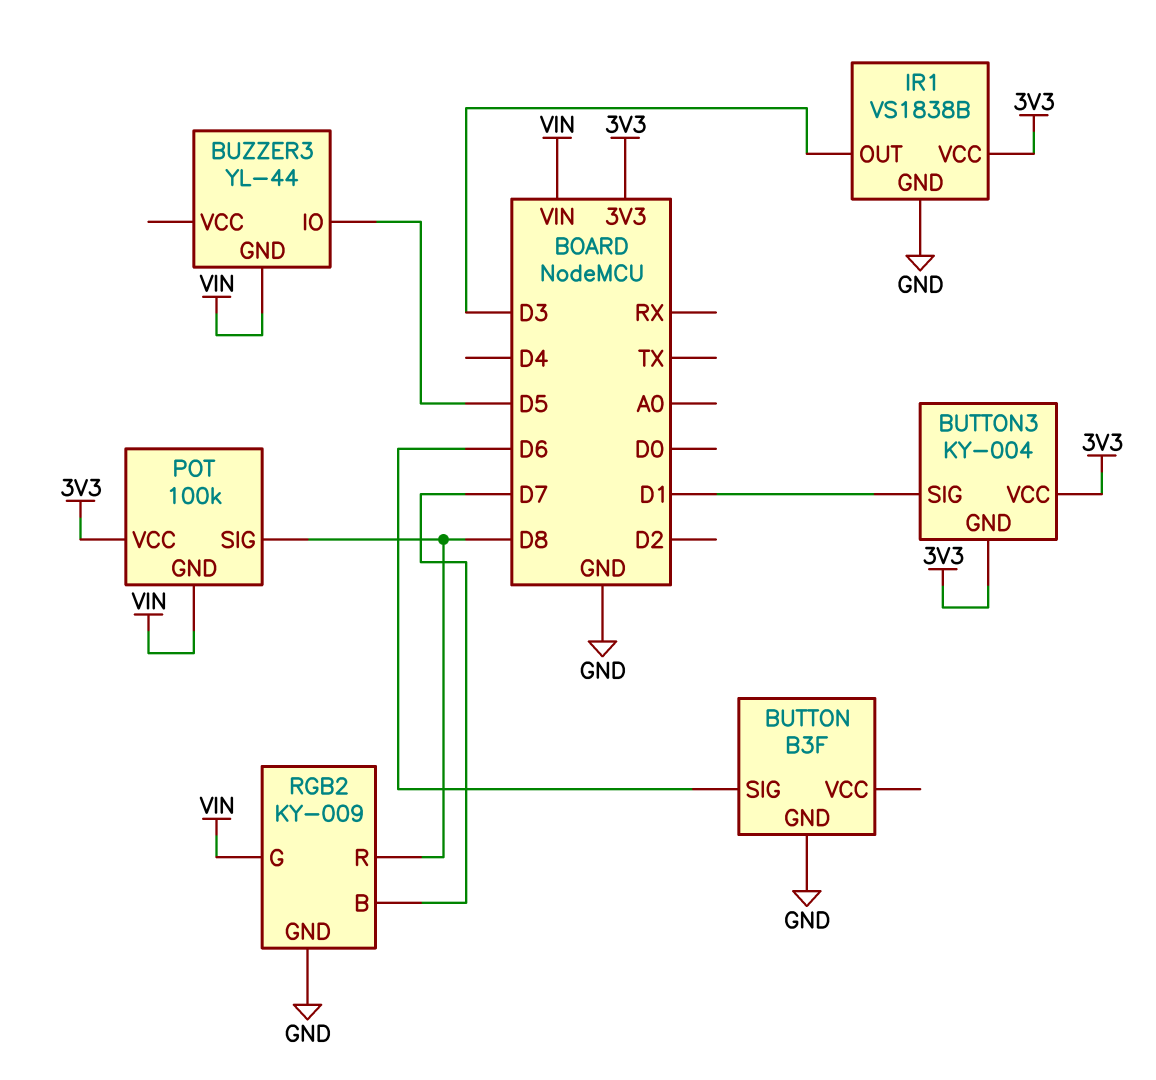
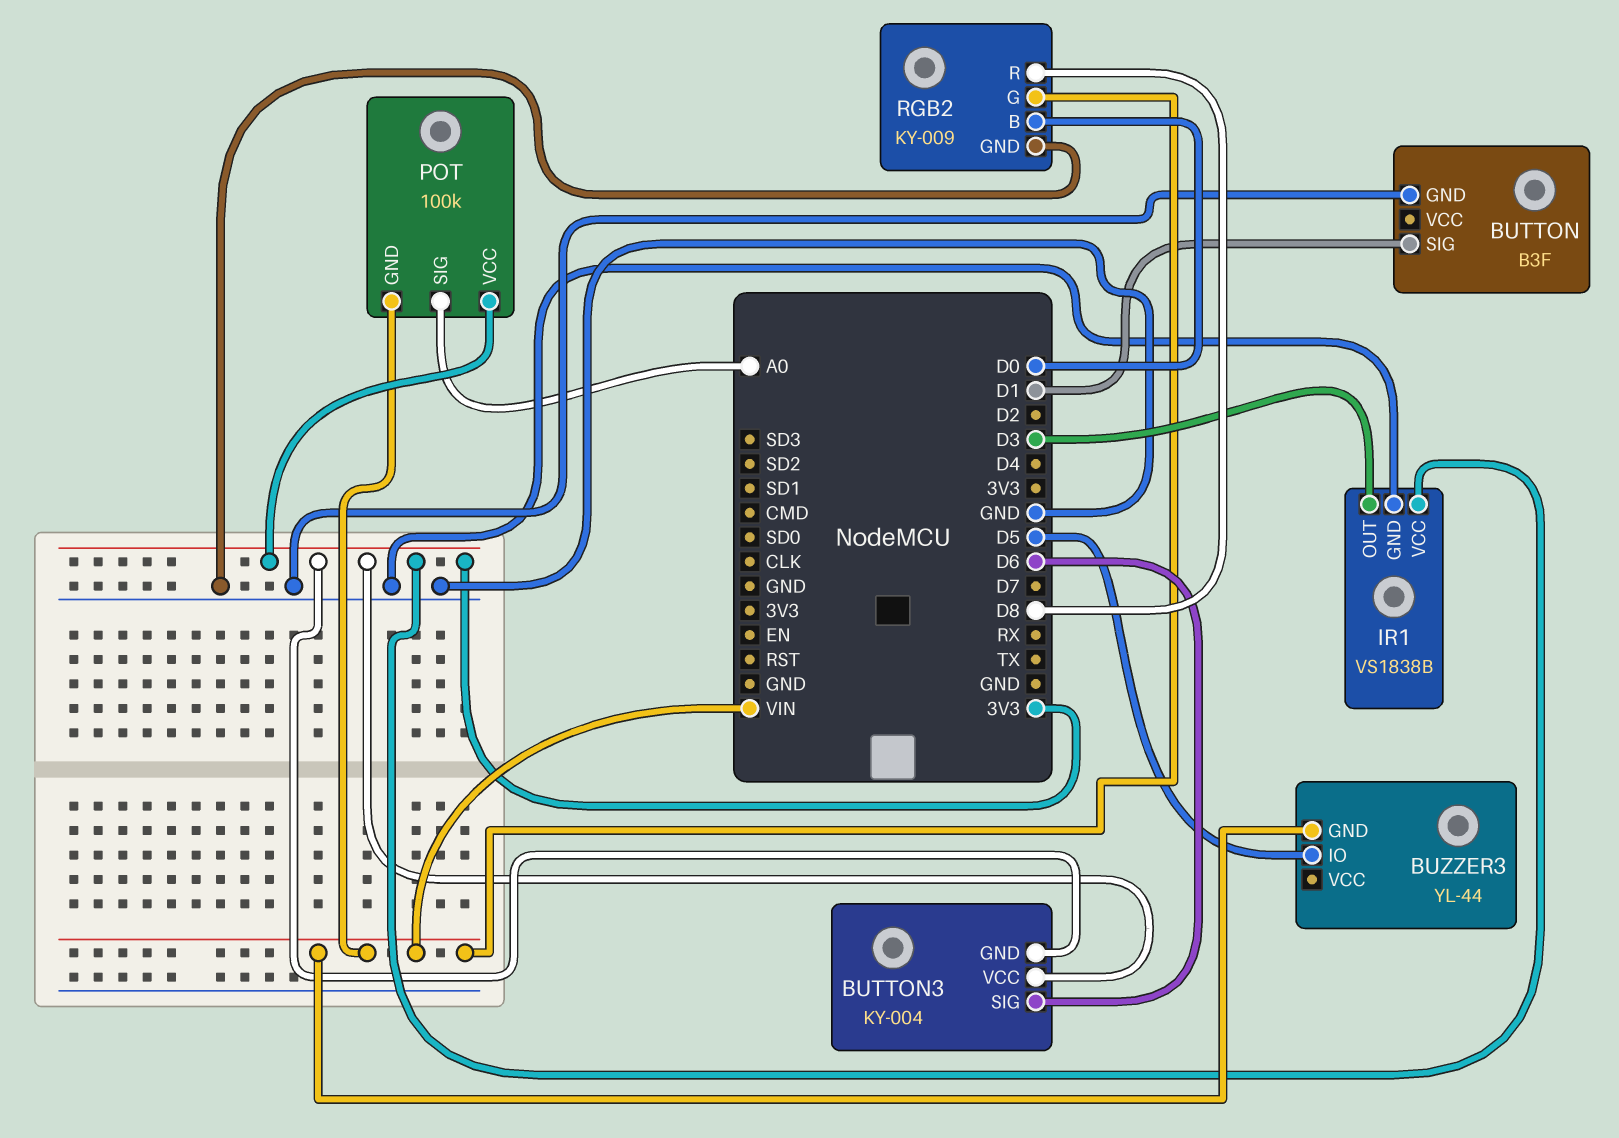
BUTTON pin SIG: D6 -> D1
BUTTON3 pin SIG: D1 -> D6
POT pin SIG: D8 -> A0
RGB2 pin B: D7 -> D0

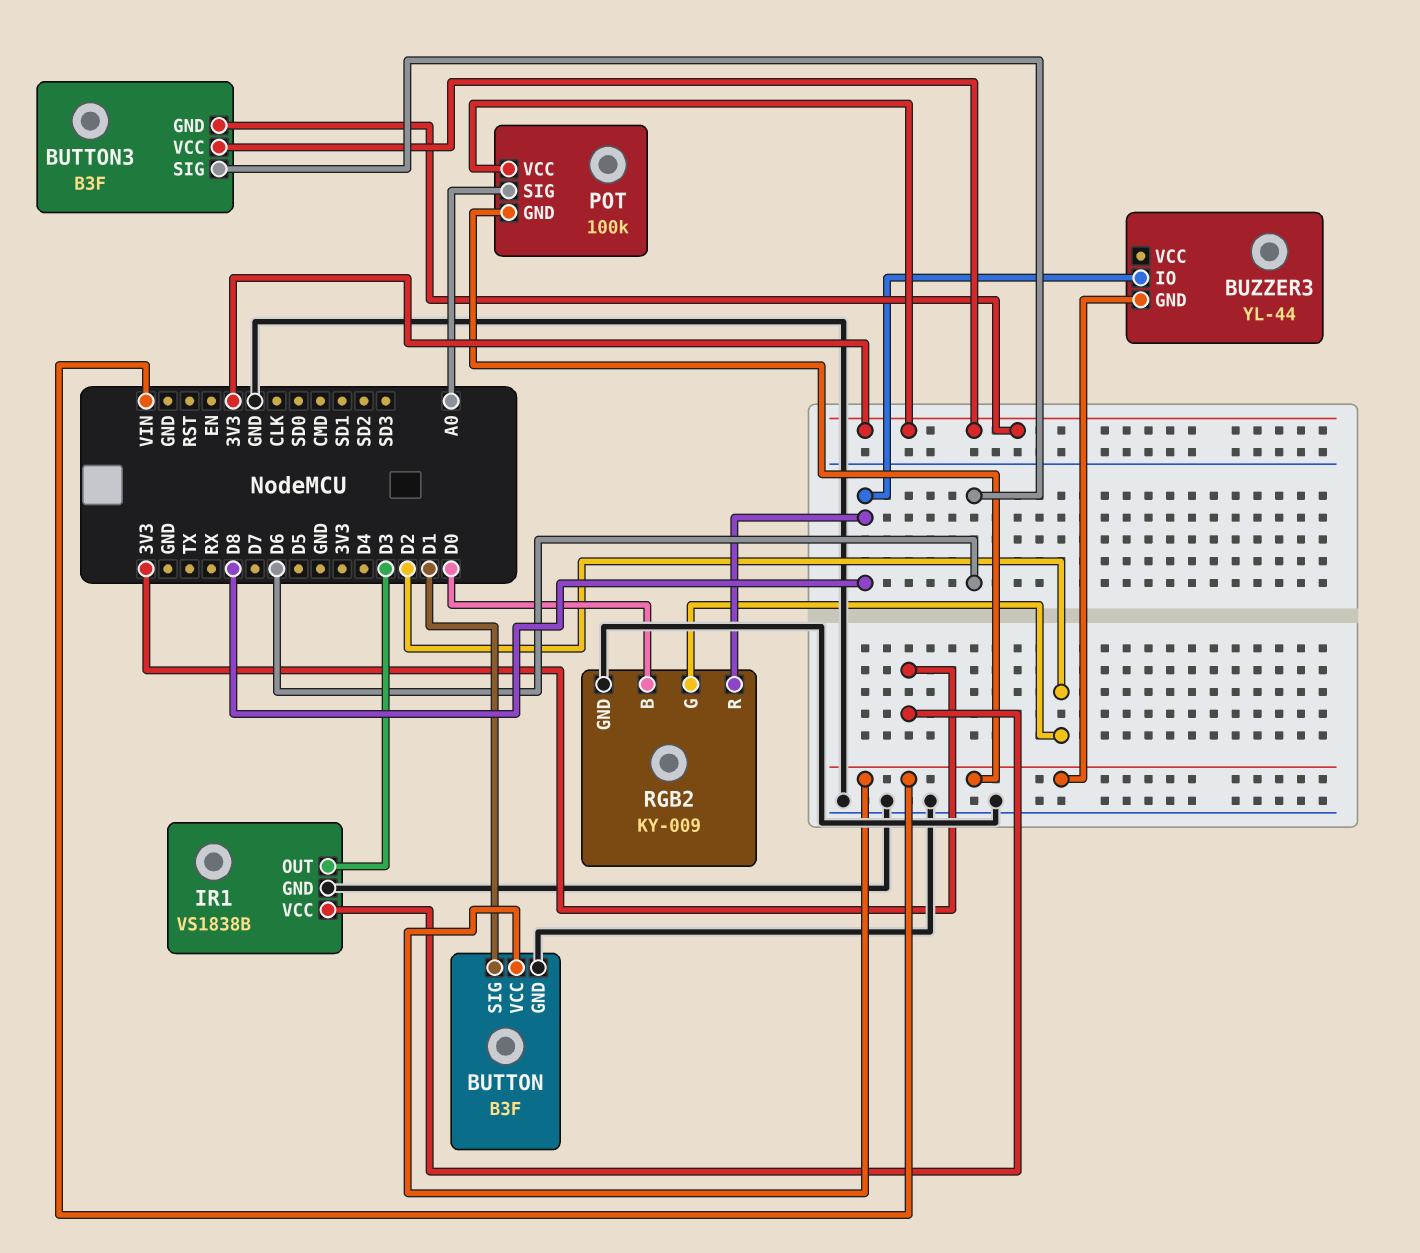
BUTTON pin VCC: none -> VIN
BUTTON3: KY-004 -> B3F
BUZZER3 pin IO: D5 -> D8
RGB2 pin G: VIN -> D2

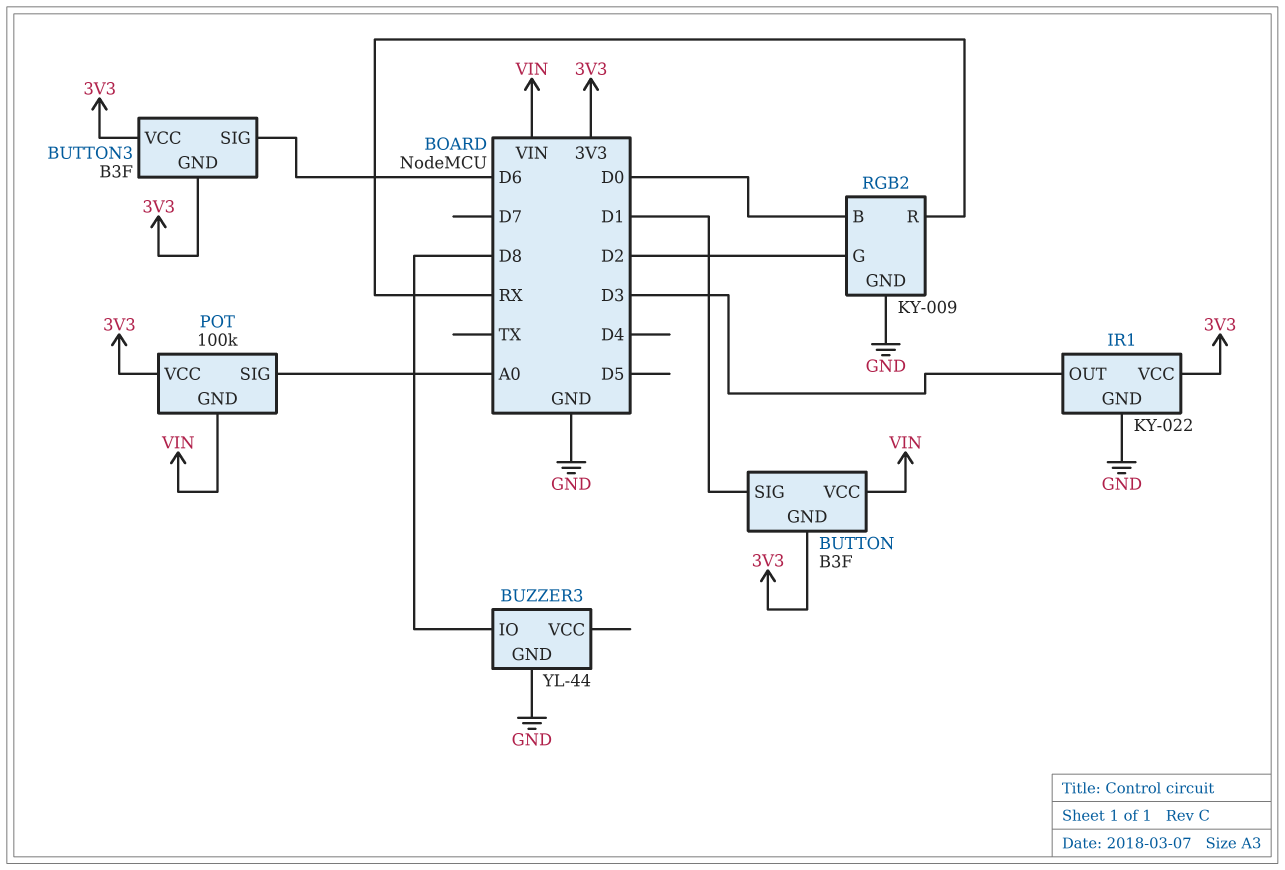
BUTTON pin GND: GND -> 3V3
BUZZER3 pin GND: VIN -> GND
IR1: VS1838B -> KY-022
RGB2 pin R: D8 -> RX

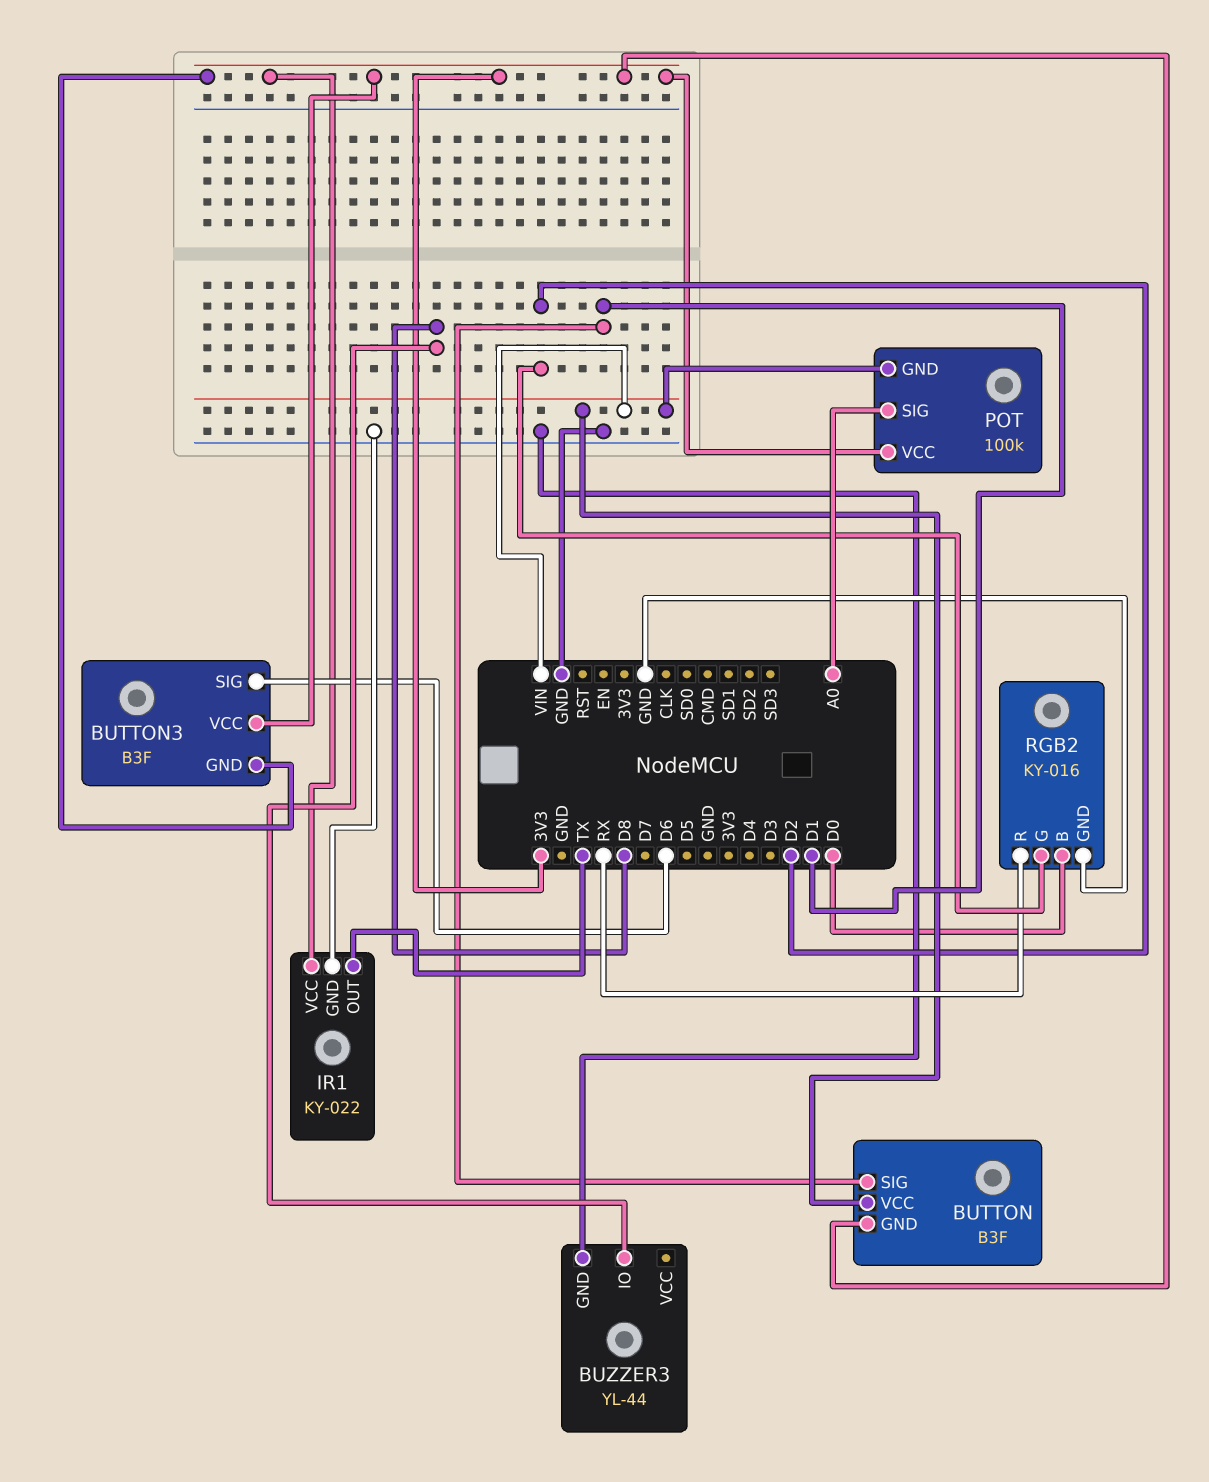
IR1 pin OUT: D3 -> TX
RGB2: KY-009 -> KY-016

